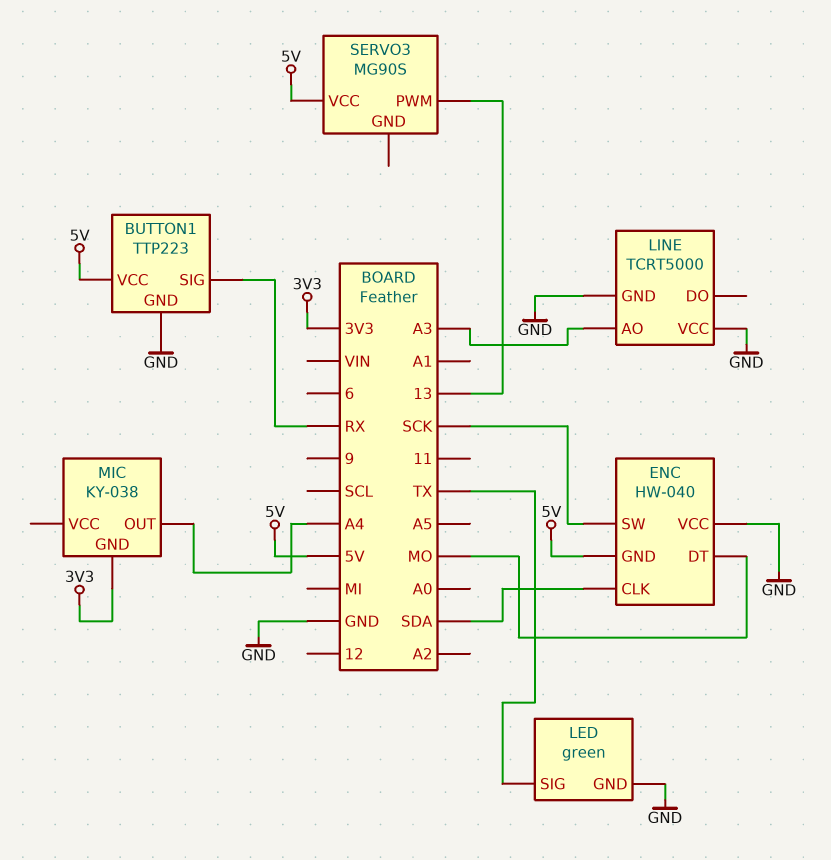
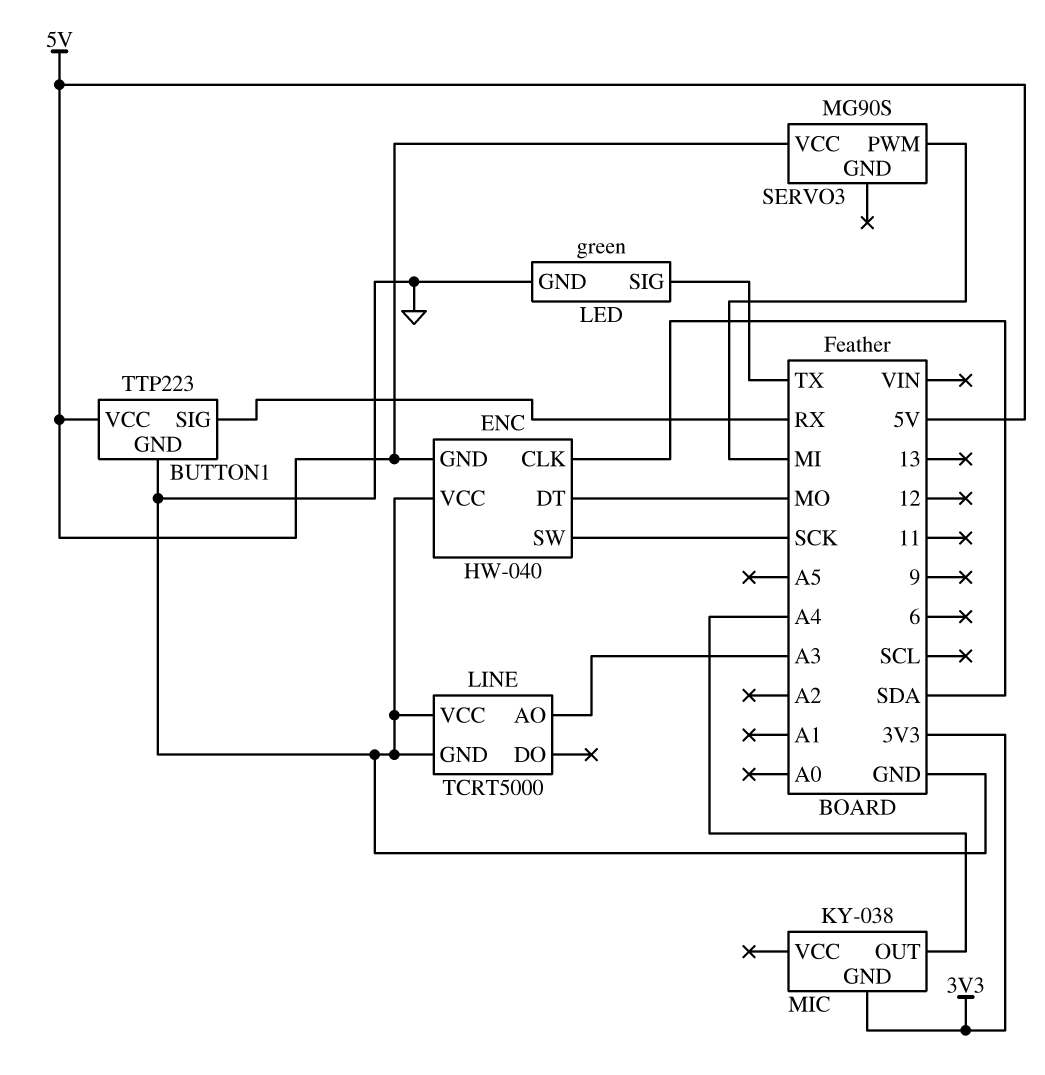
SERVO3 pin PWM: 13 -> MI

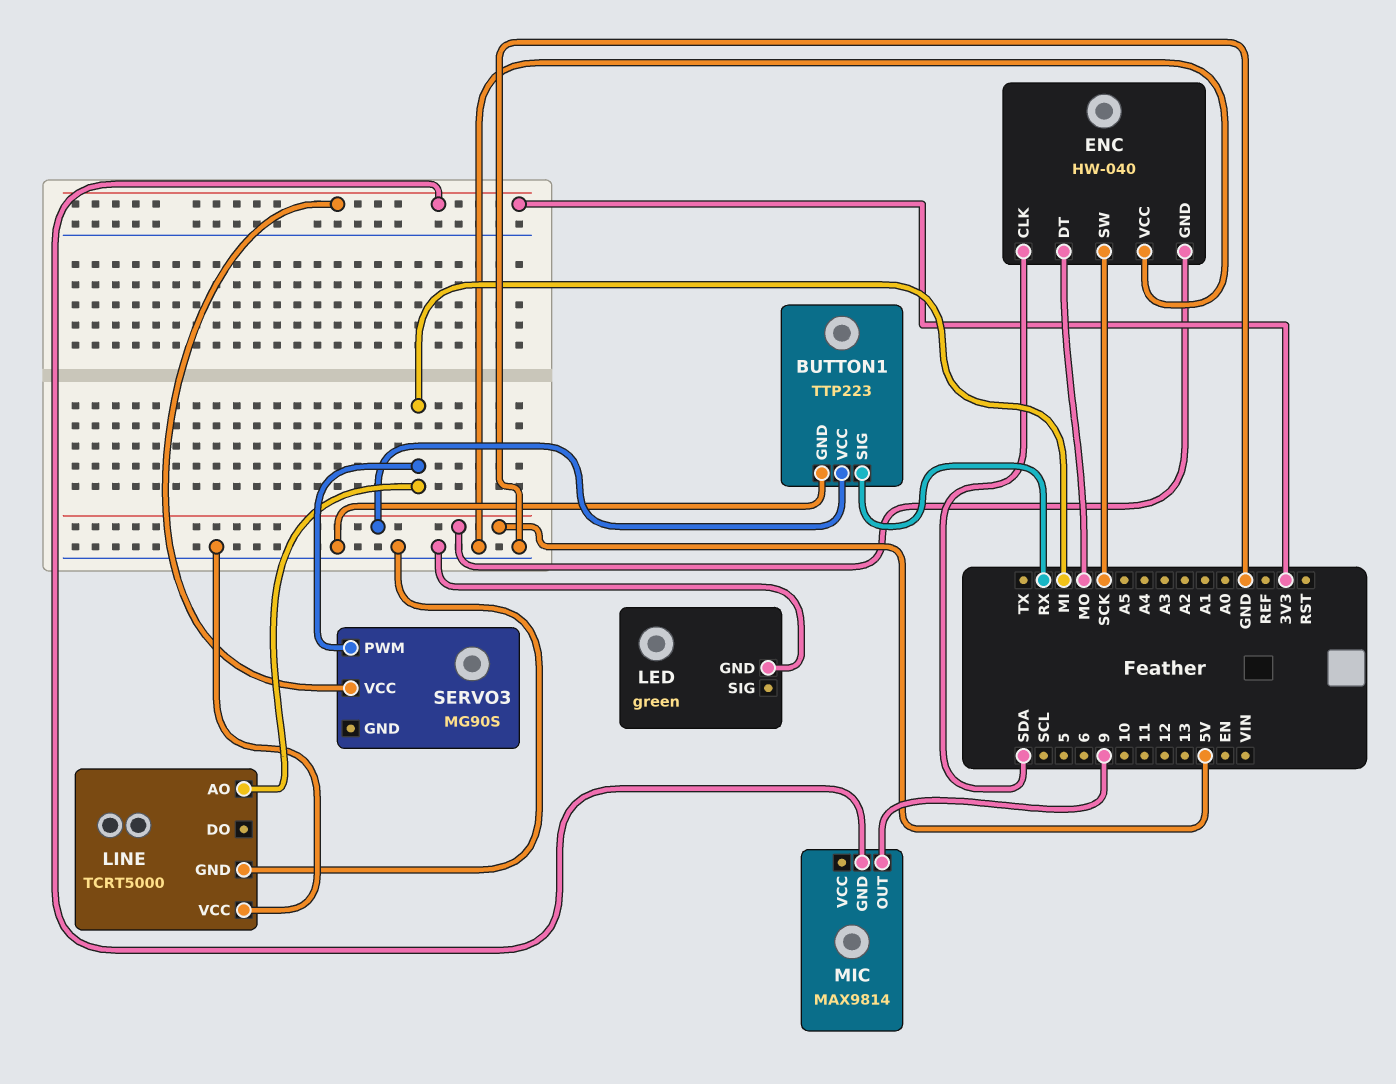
LED pin SIG: TX -> none
LINE pin AO: A3 -> MI
MIC: KY-038 -> MAX9814
MIC pin OUT: A4 -> 9
SERVO3 pin VCC: 5V -> 3V3

